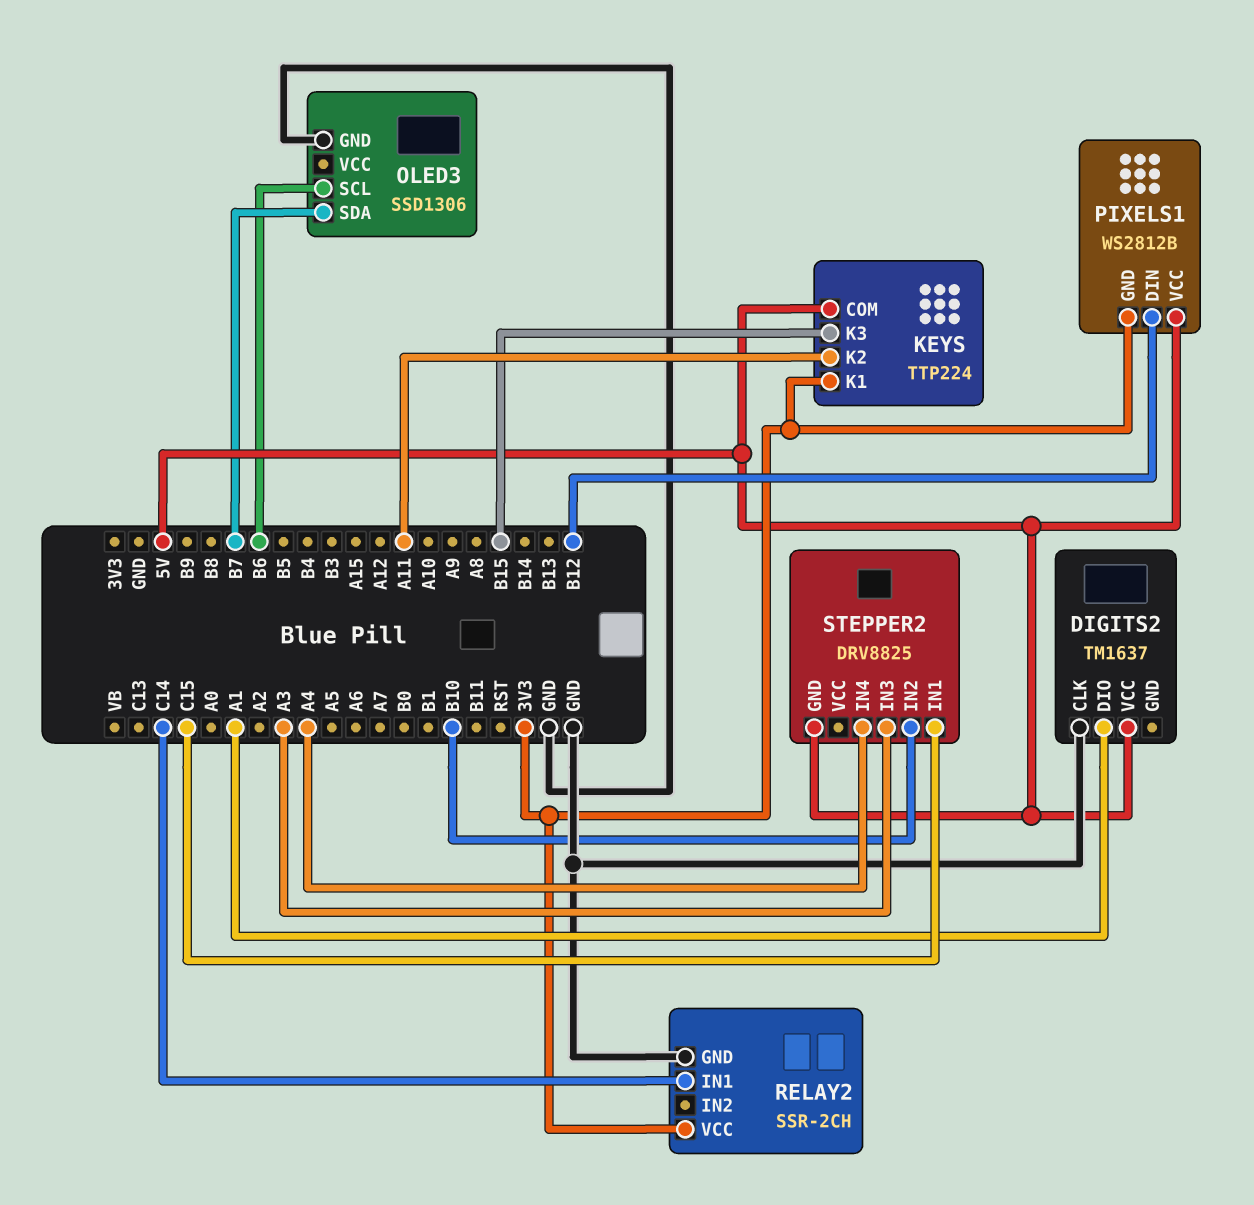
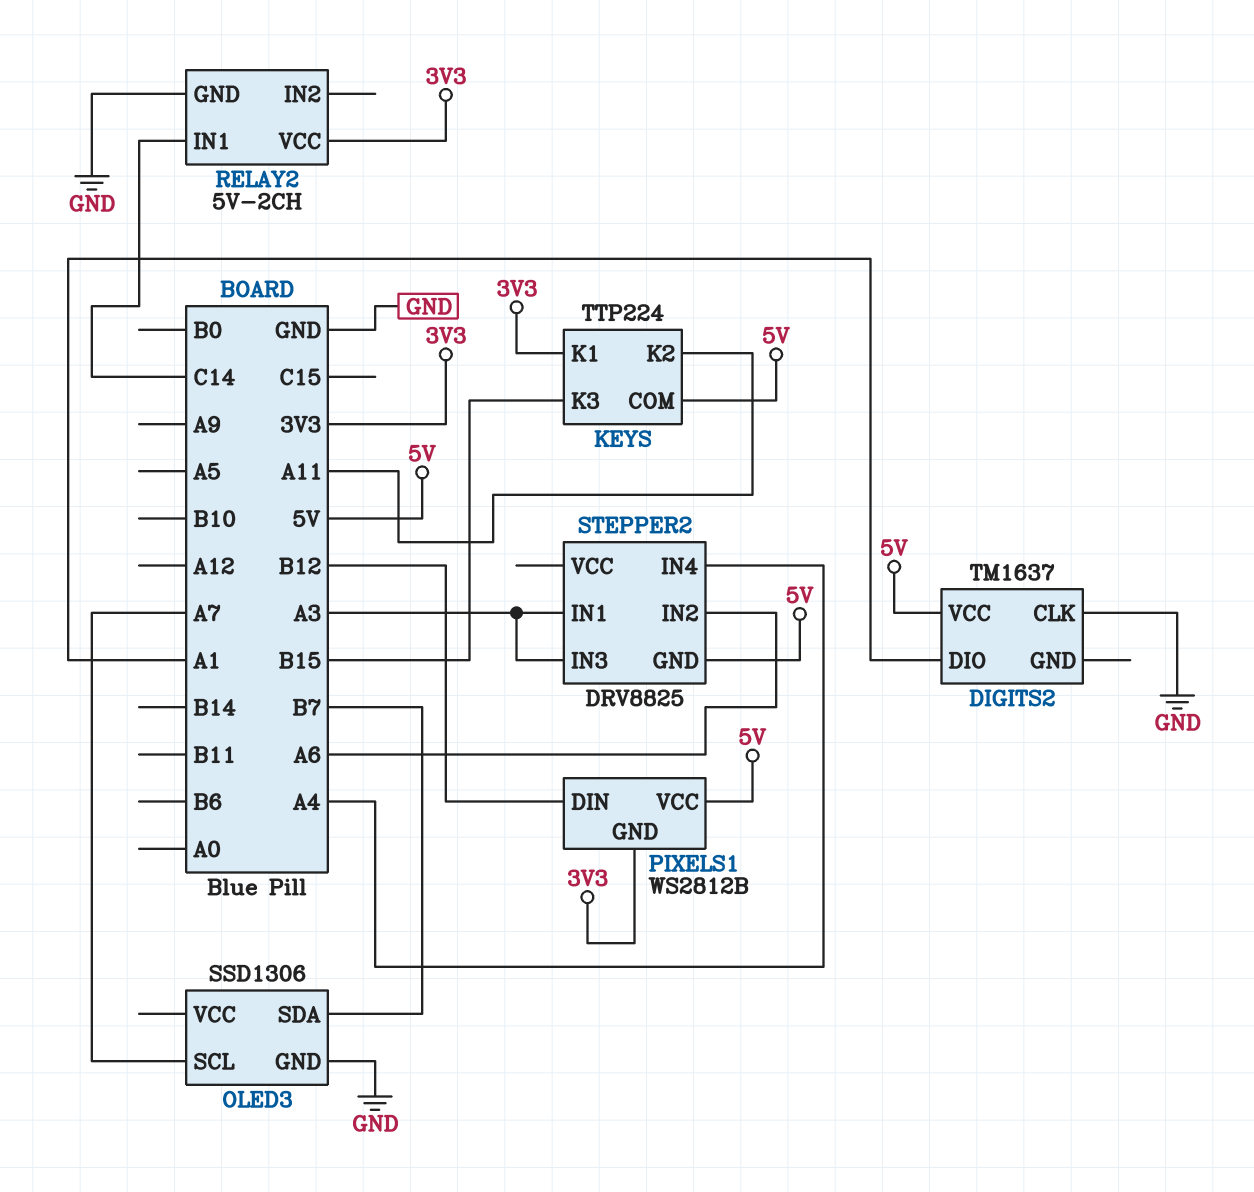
OLED3 pin SCL: B6 -> A7
RELAY2: SSR-2CH -> 5V-2CH
STEPPER2 pin IN1: C15 -> A3
STEPPER2 pin IN2: B10 -> A6

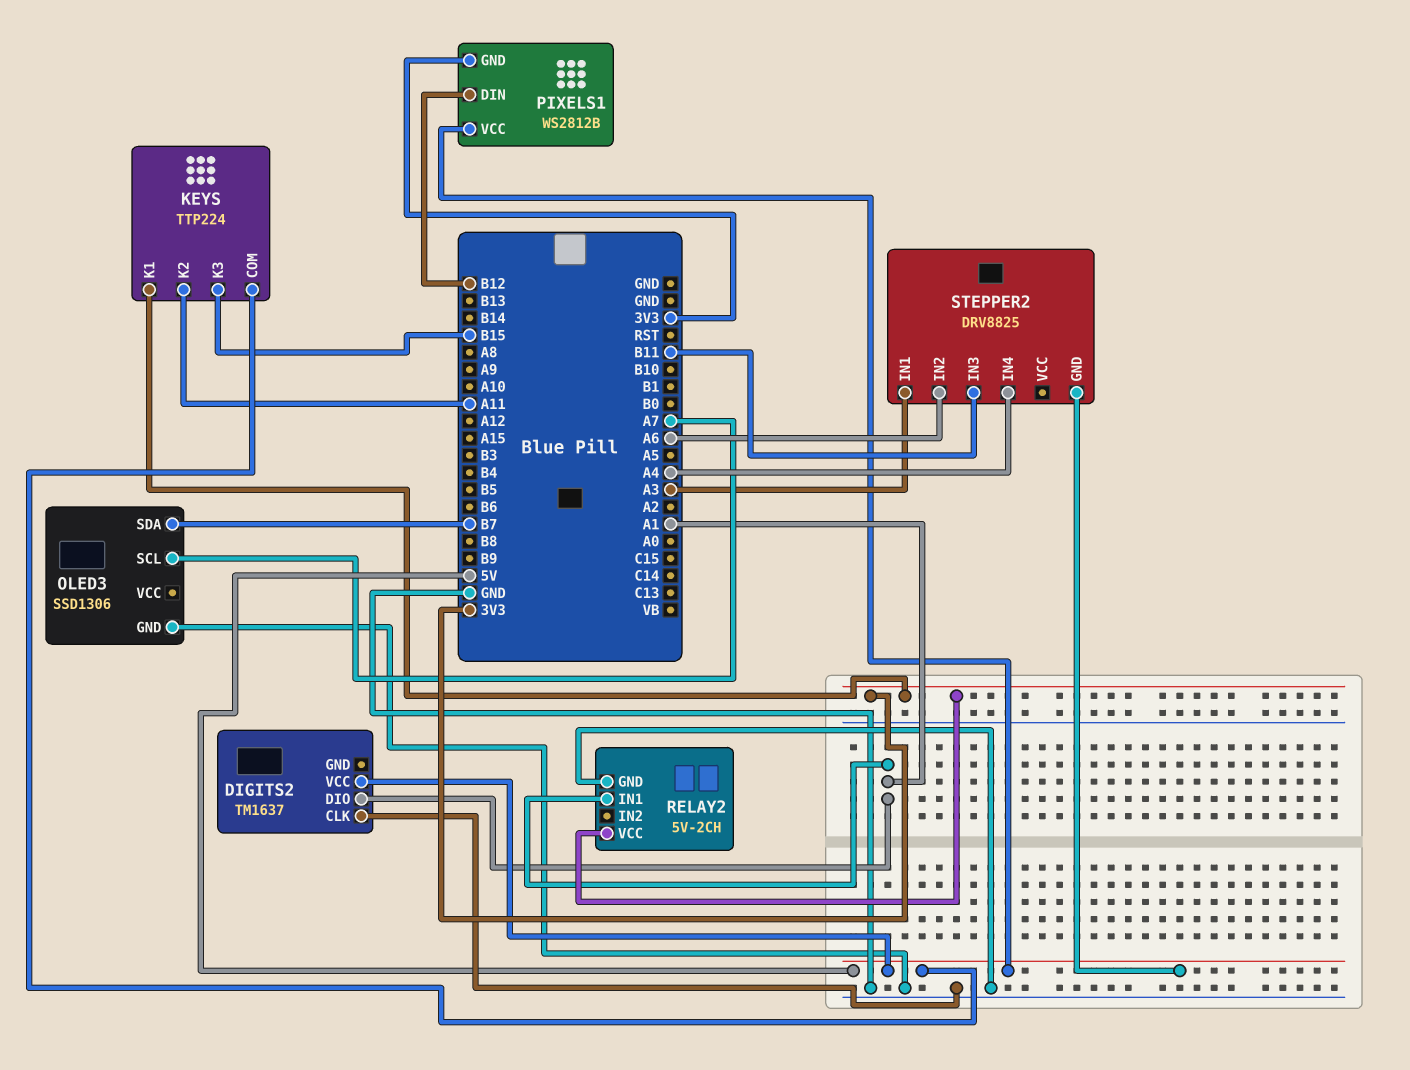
RELAY2 pin IN1: C14 -> A1
STEPPER2 pin IN3: A3 -> B11

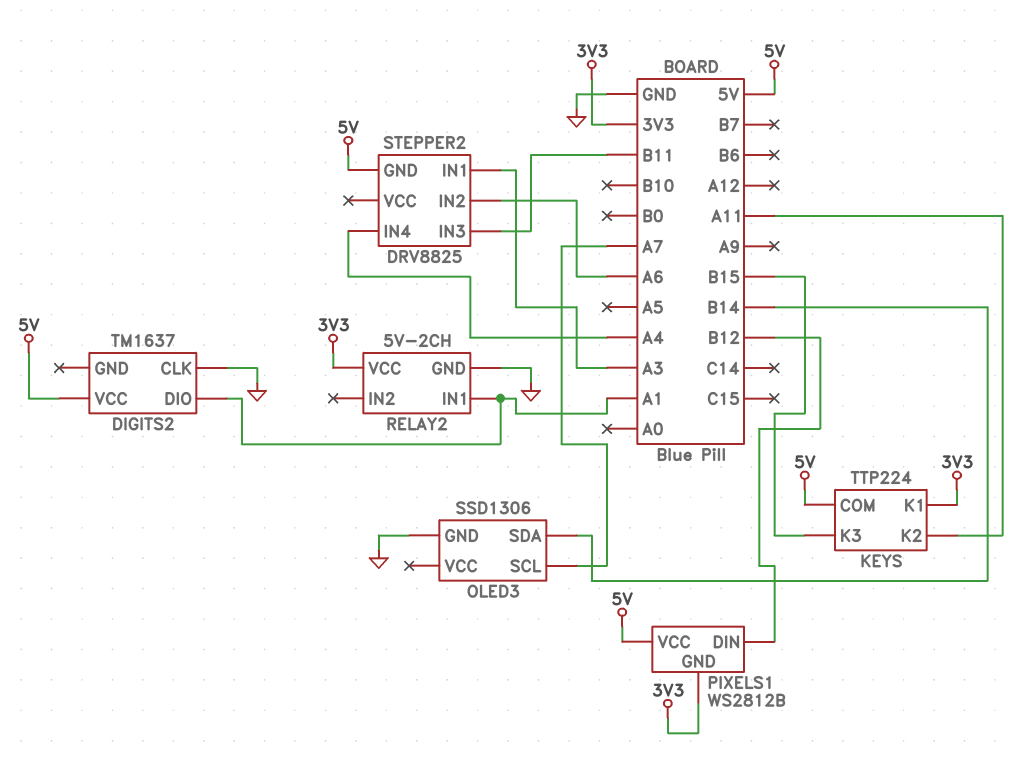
OLED3 pin SDA: B7 -> B14

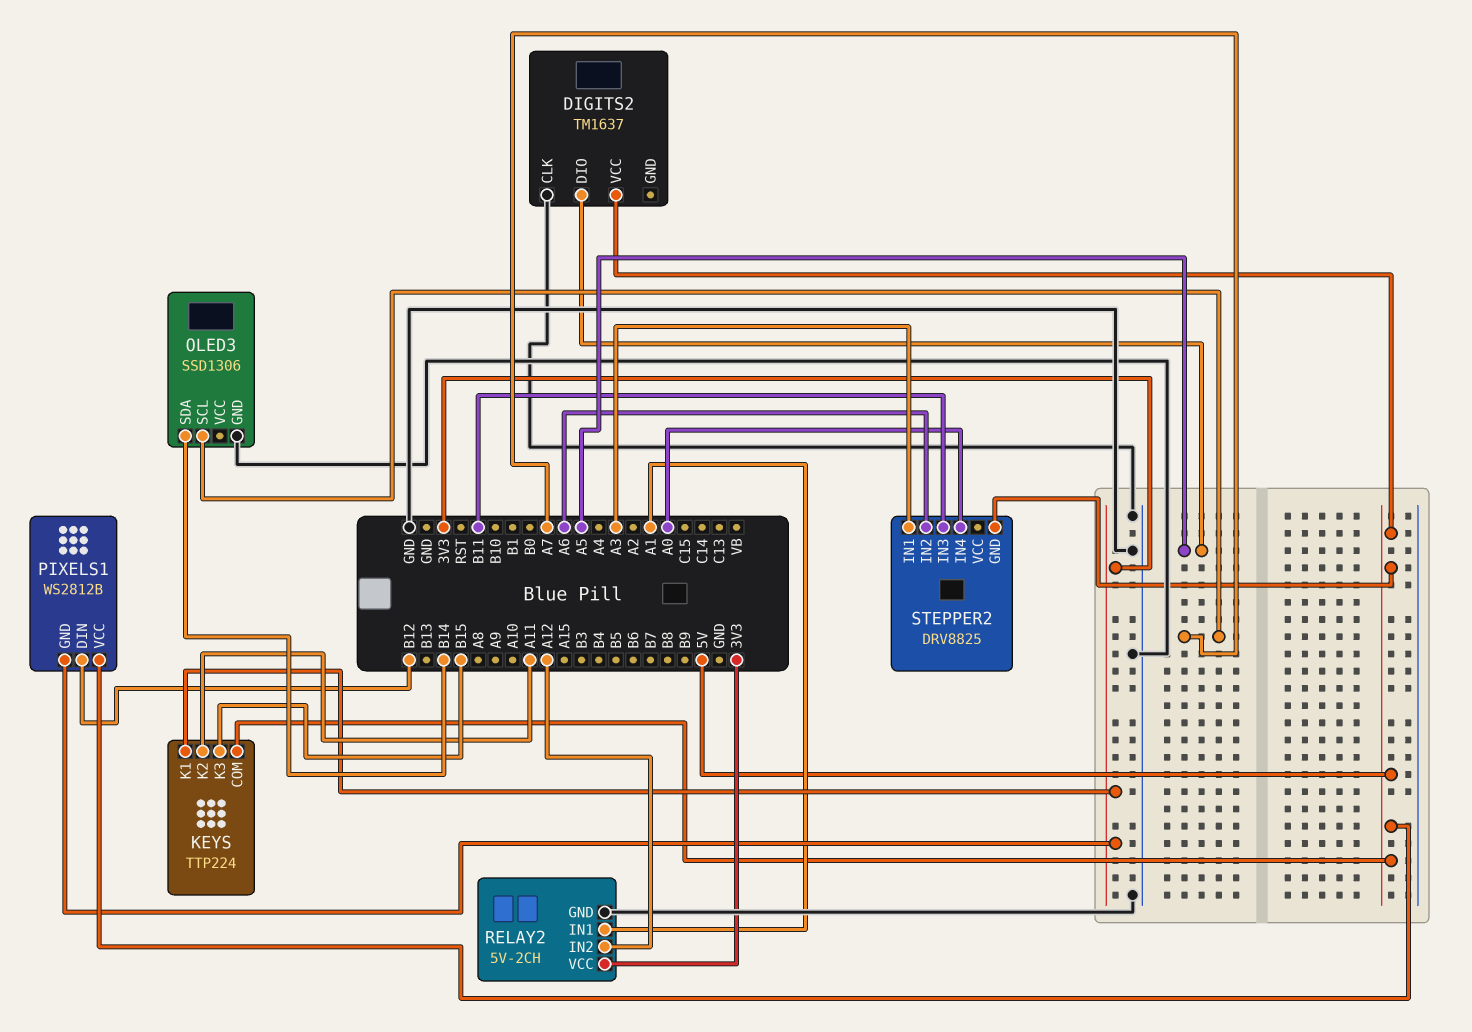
DIGITS2 pin DIO: A1 -> A5
RELAY2 pin IN2: none -> A12
STEPPER2 pin IN4: A4 -> A0

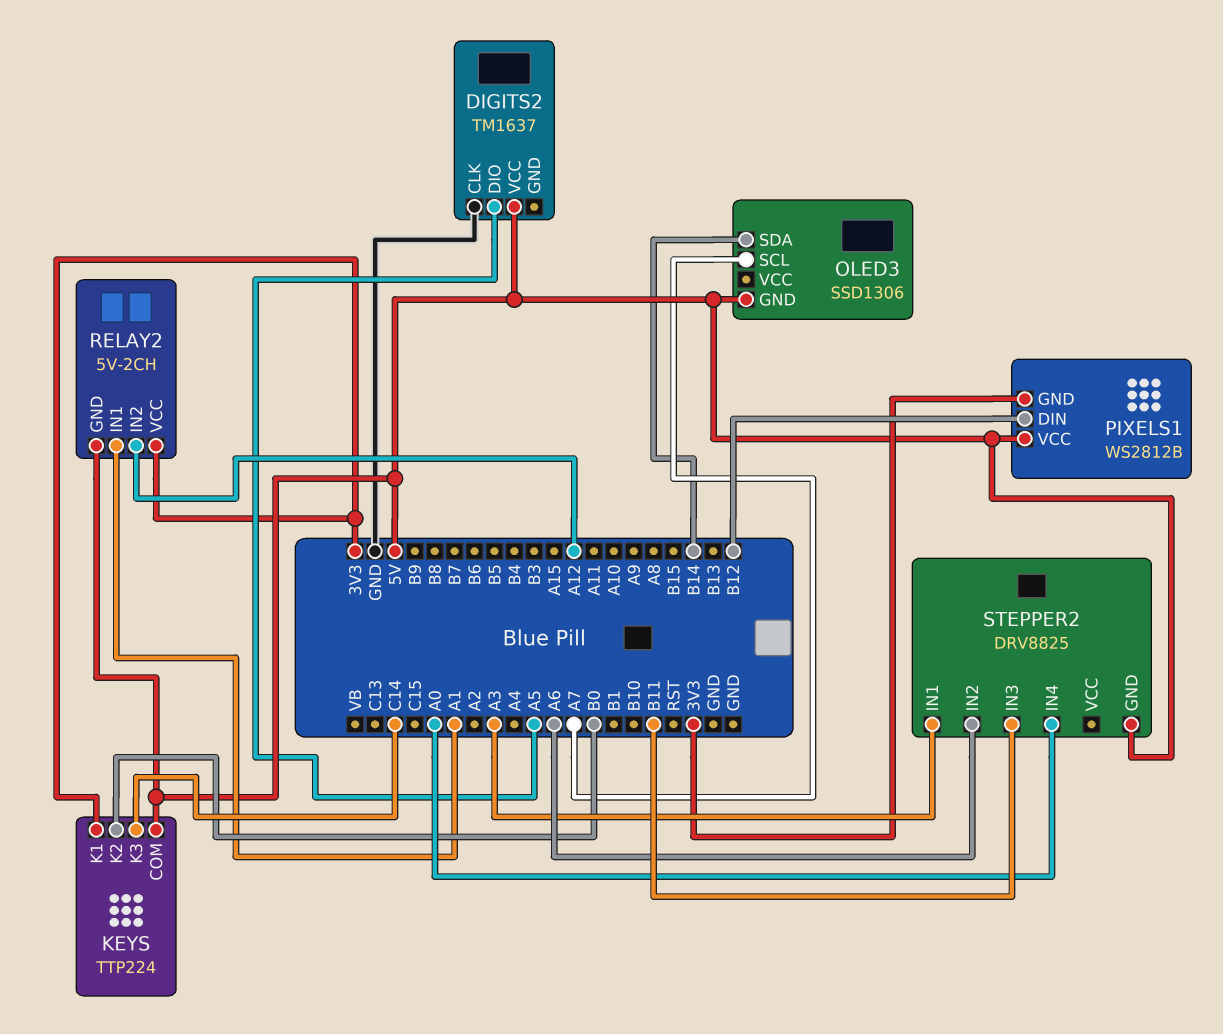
KEYS pin K2: A11 -> B0
KEYS pin K3: B15 -> C14
OLED3 pin GND: GND -> 5V
RELAY2 pin GND: GND -> 5V

